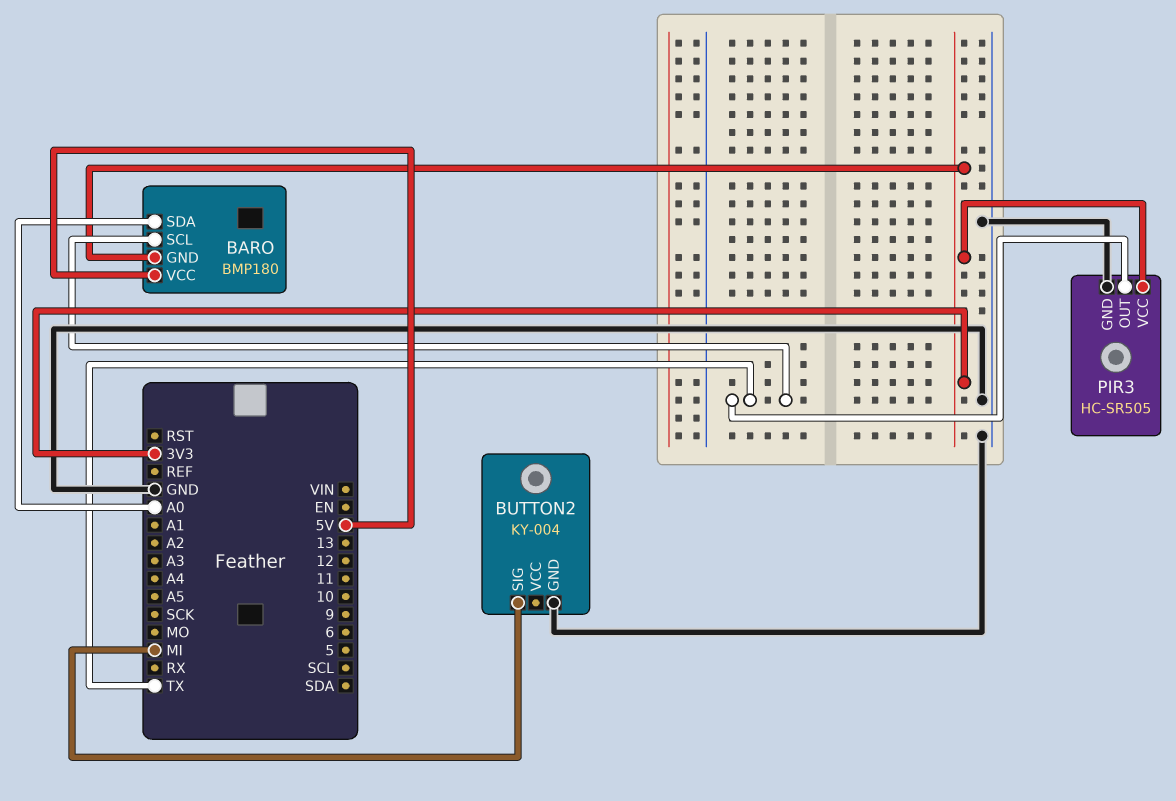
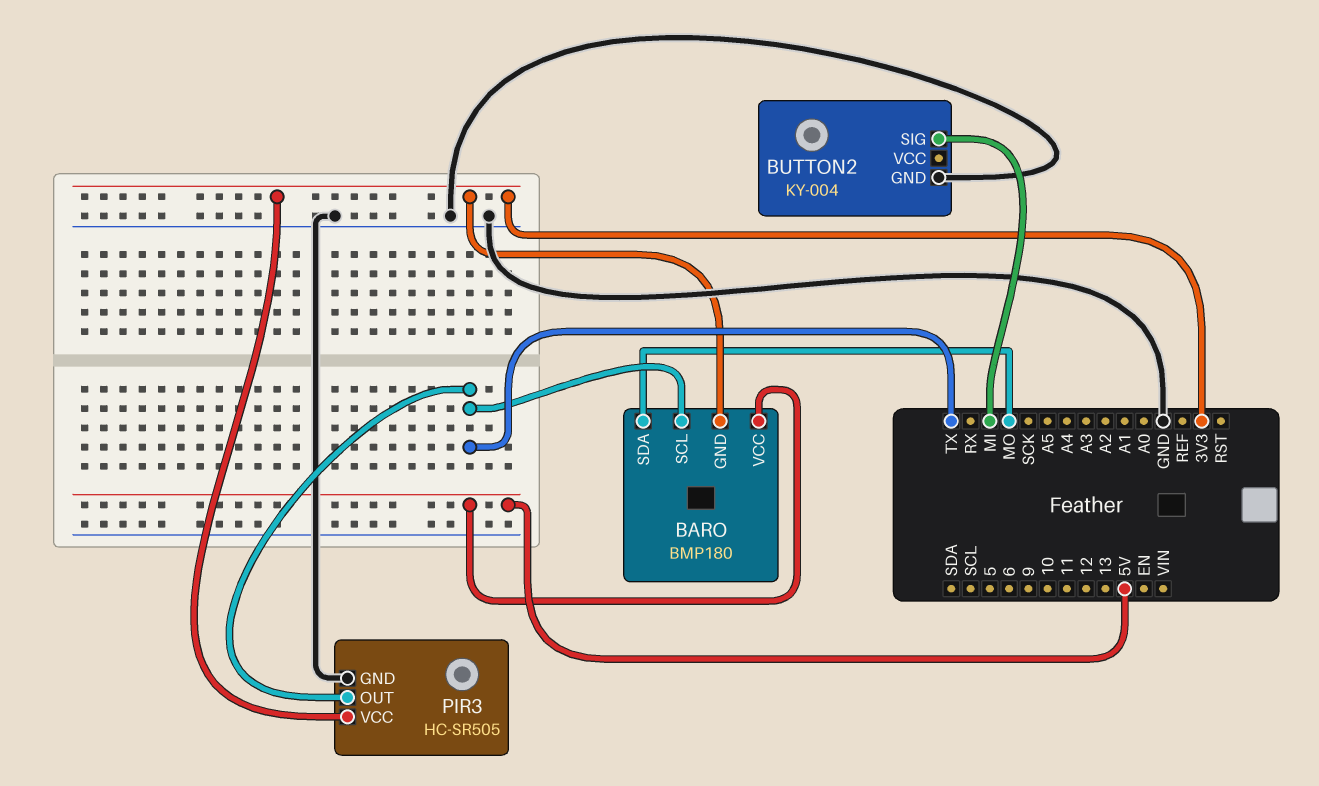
BARO pin SDA: A0 -> MO

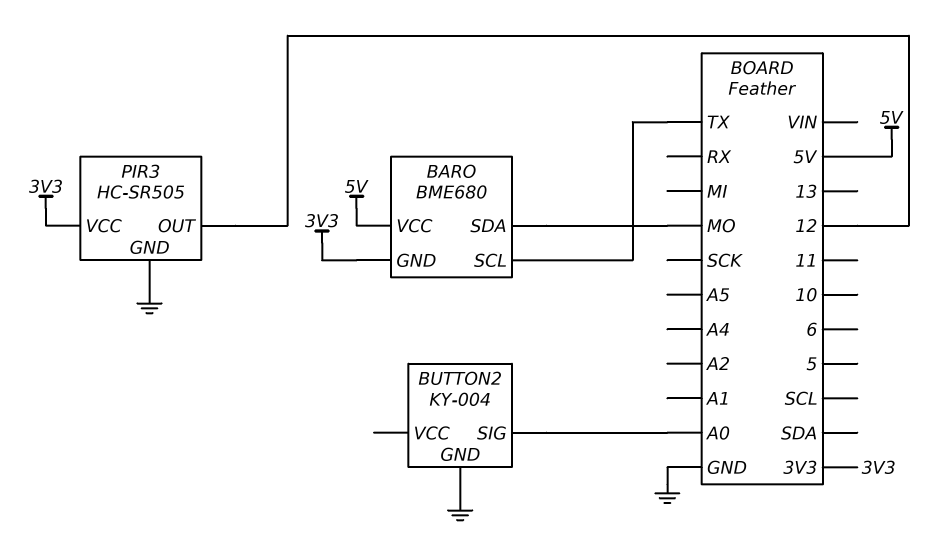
BARO: BMP180 -> BME680
BUTTON2 pin SIG: MI -> A0
PIR3 pin OUT: TX -> 12

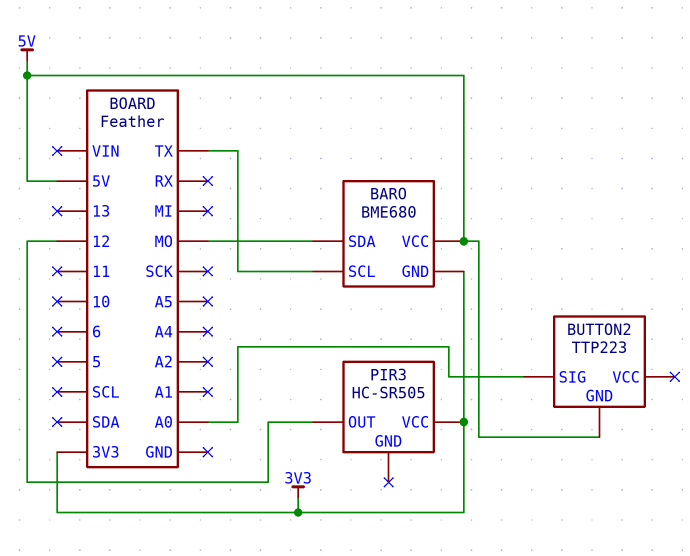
BUTTON2: KY-004 -> TTP223
BUTTON2 pin GND: GND -> 5V
PIR3 pin GND: GND -> none

